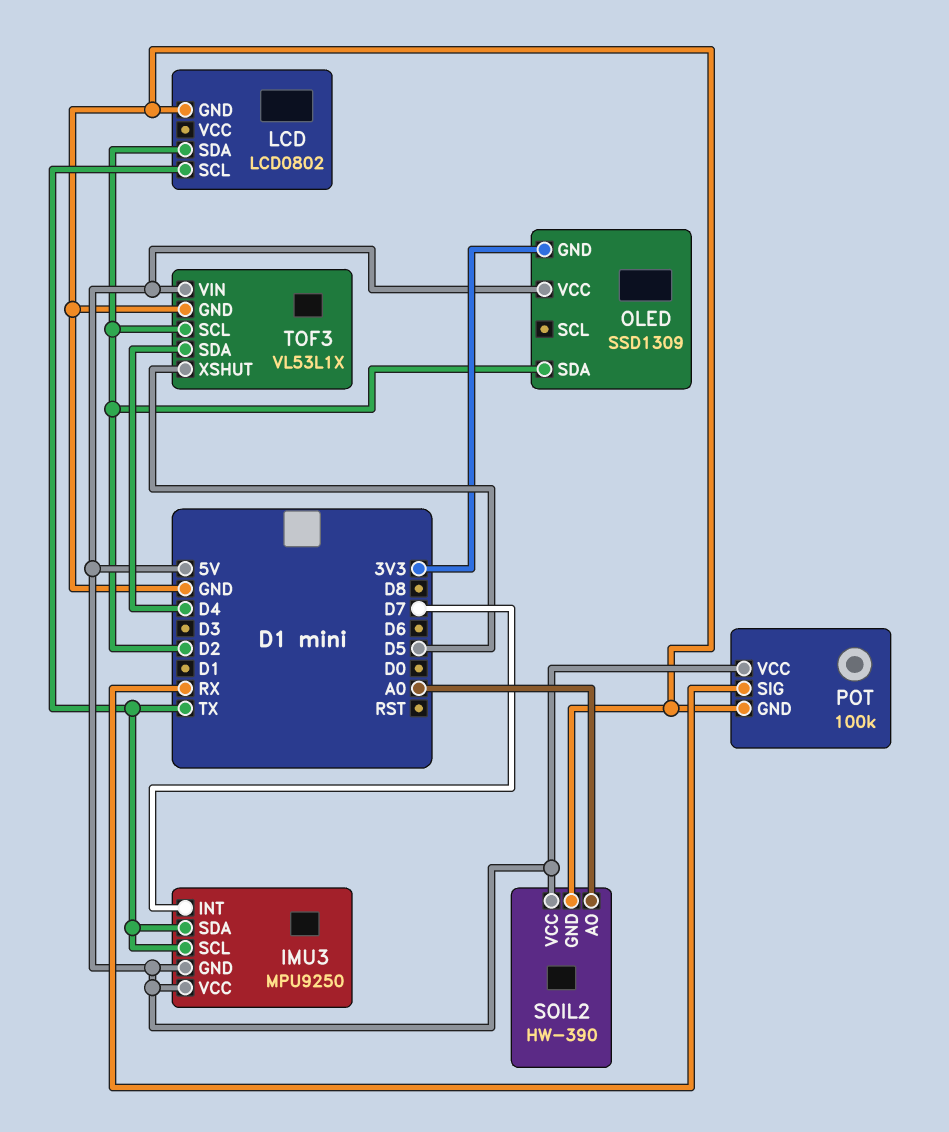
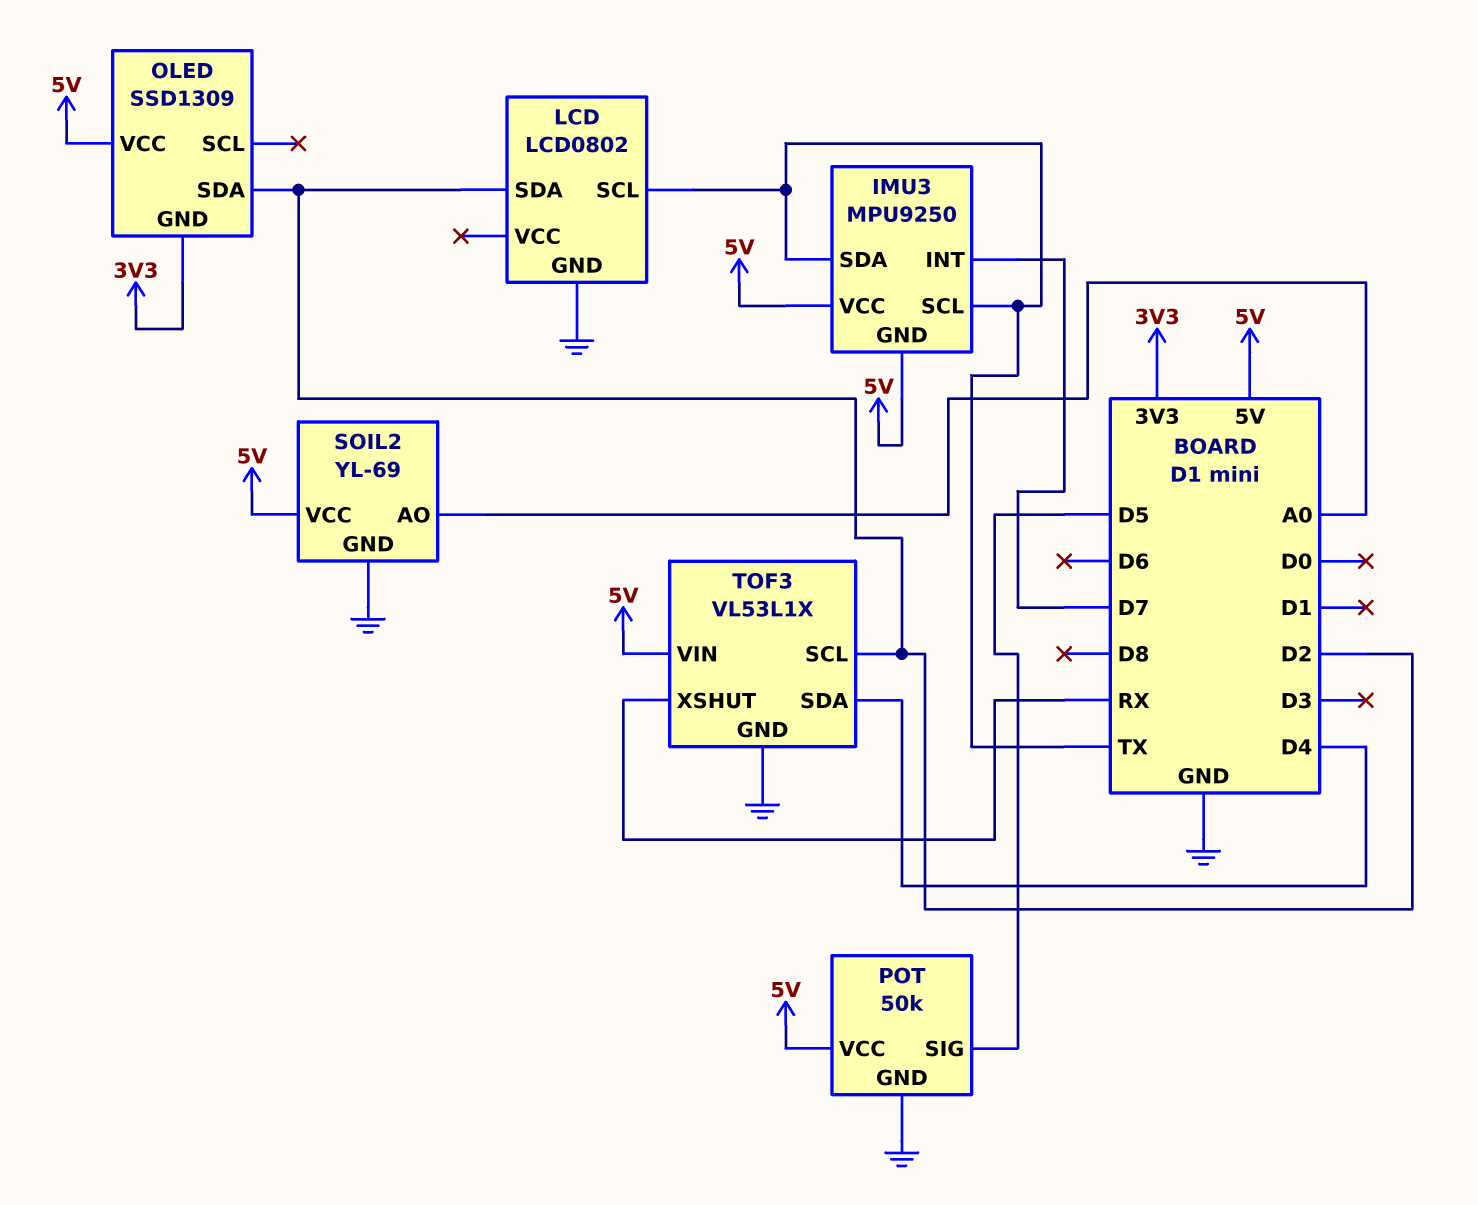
POT: 100k -> 50k
POT pin SIG: RX -> D5
SOIL2: HW-390 -> YL-69
TOF3 pin XSHUT: D5 -> RX

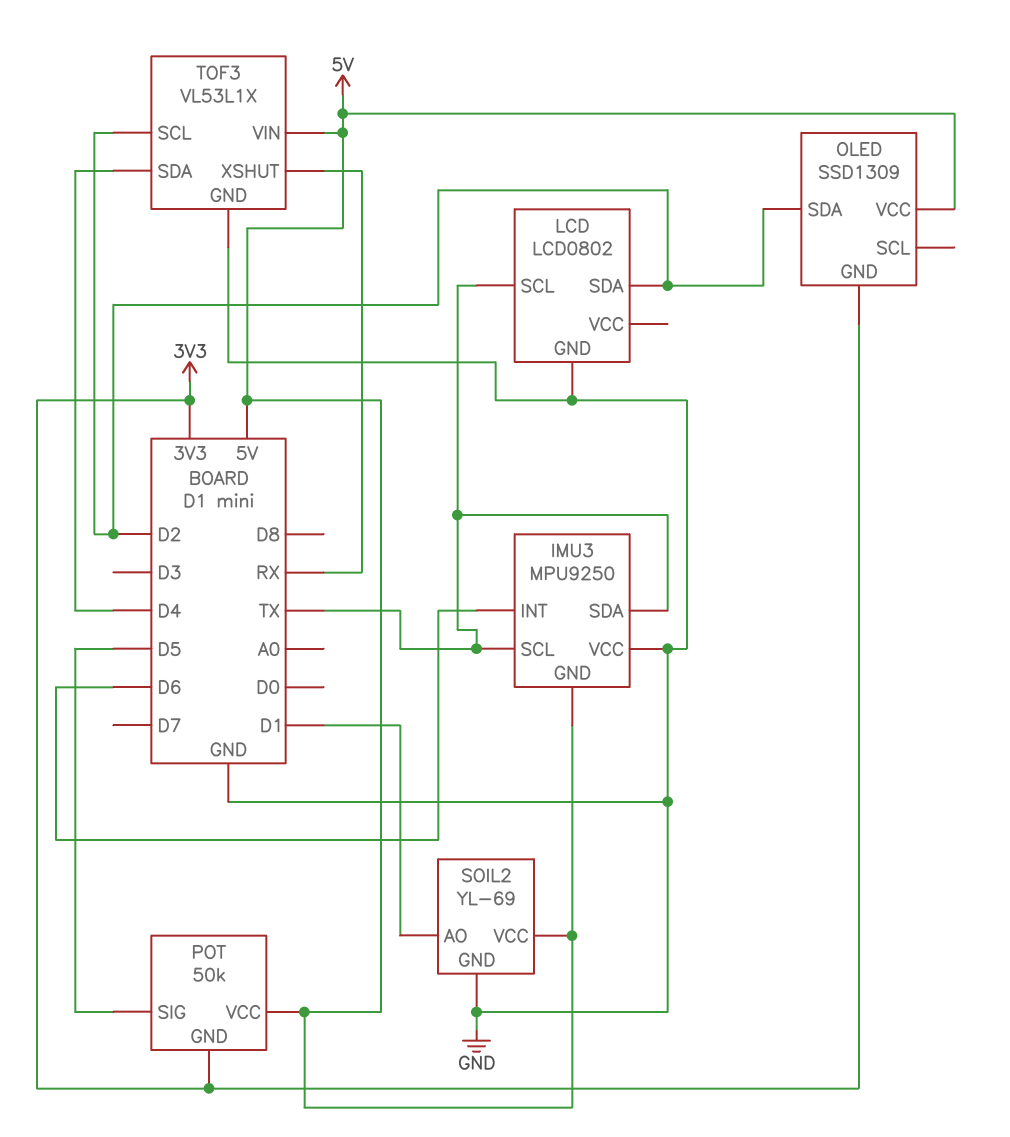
IMU3 pin INT: D7 -> D6
IMU3 pin VCC: 5V -> GND
POT pin GND: GND -> 3V3
SOIL2 pin AO: A0 -> D1

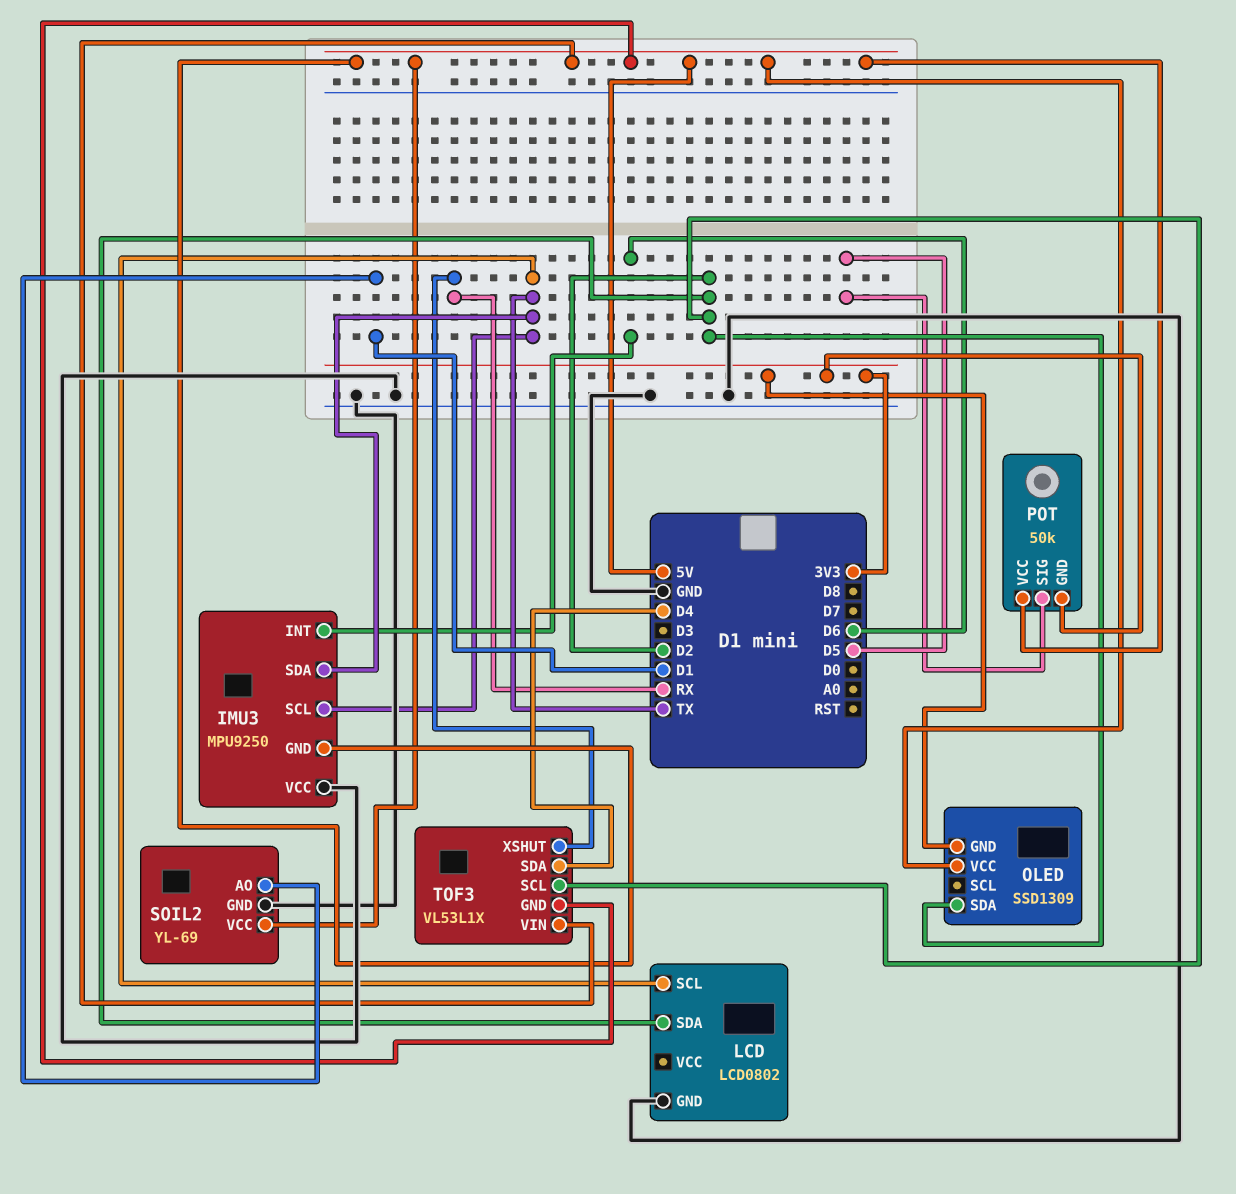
TOF3 pin GND: GND -> 5V

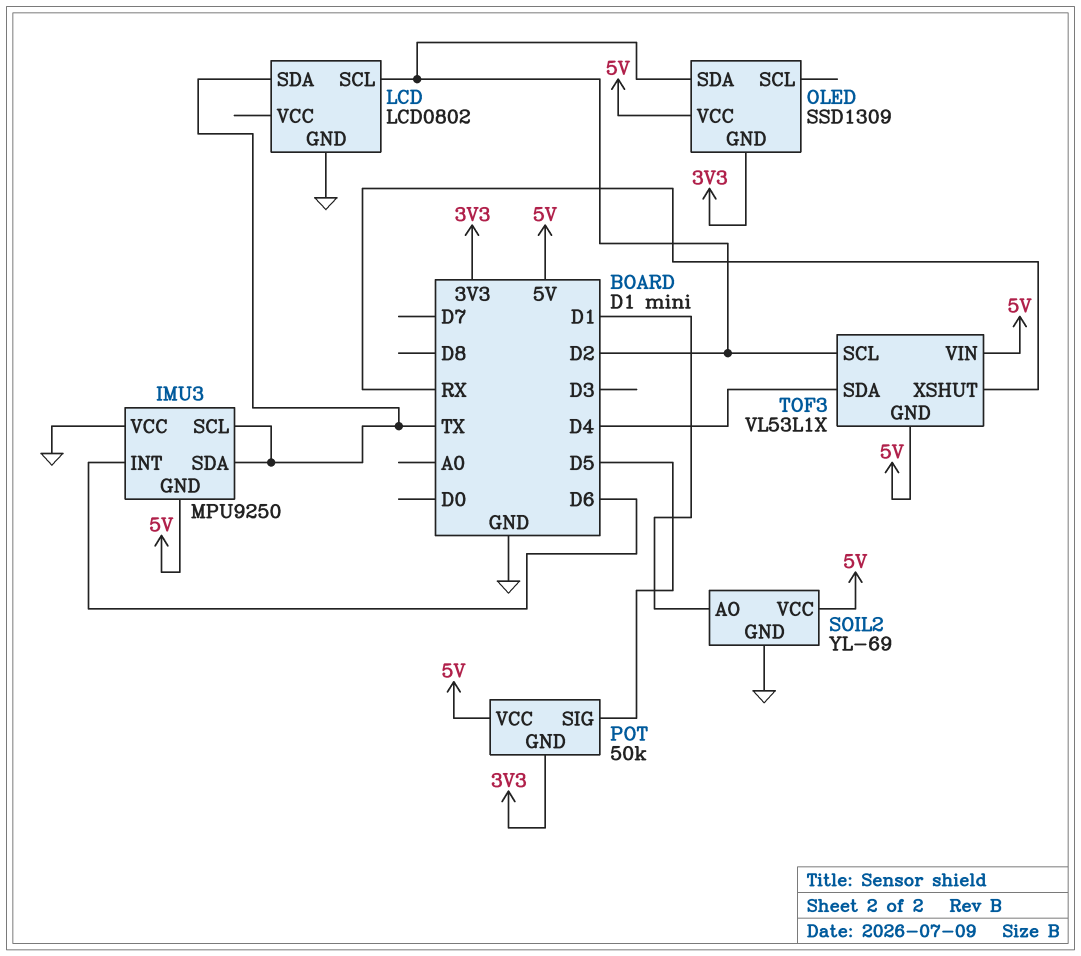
LCD pin SCL: TX -> D2
LCD pin SDA: D2 -> TX

